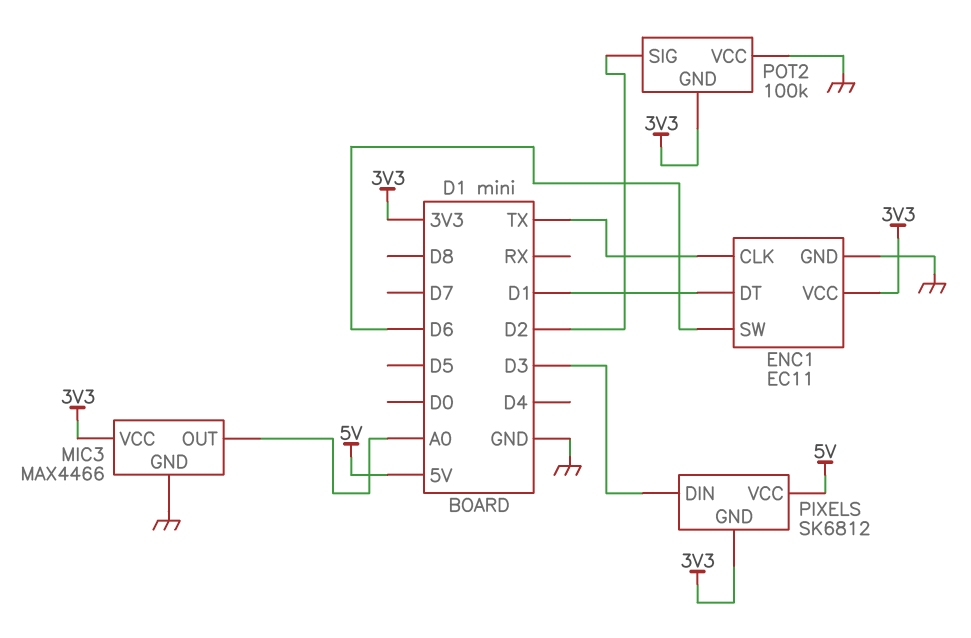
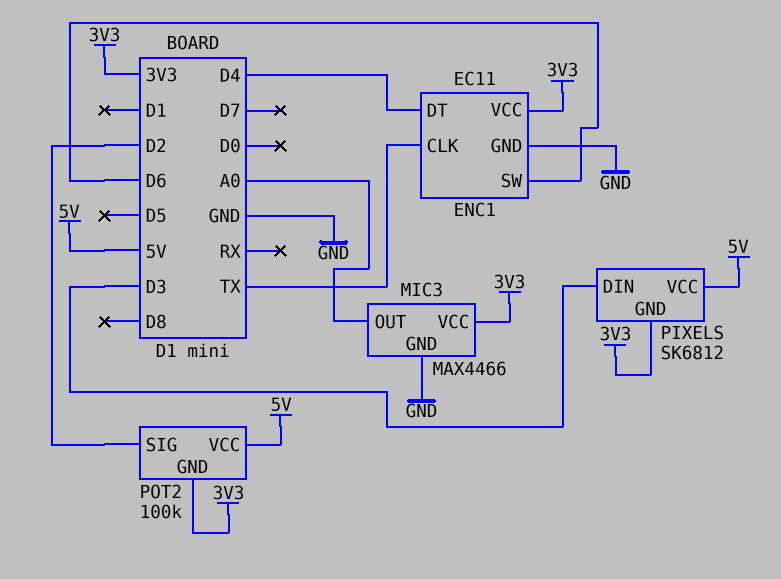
ENC1 pin DT: D1 -> D4
POT2 pin VCC: GND -> 5V

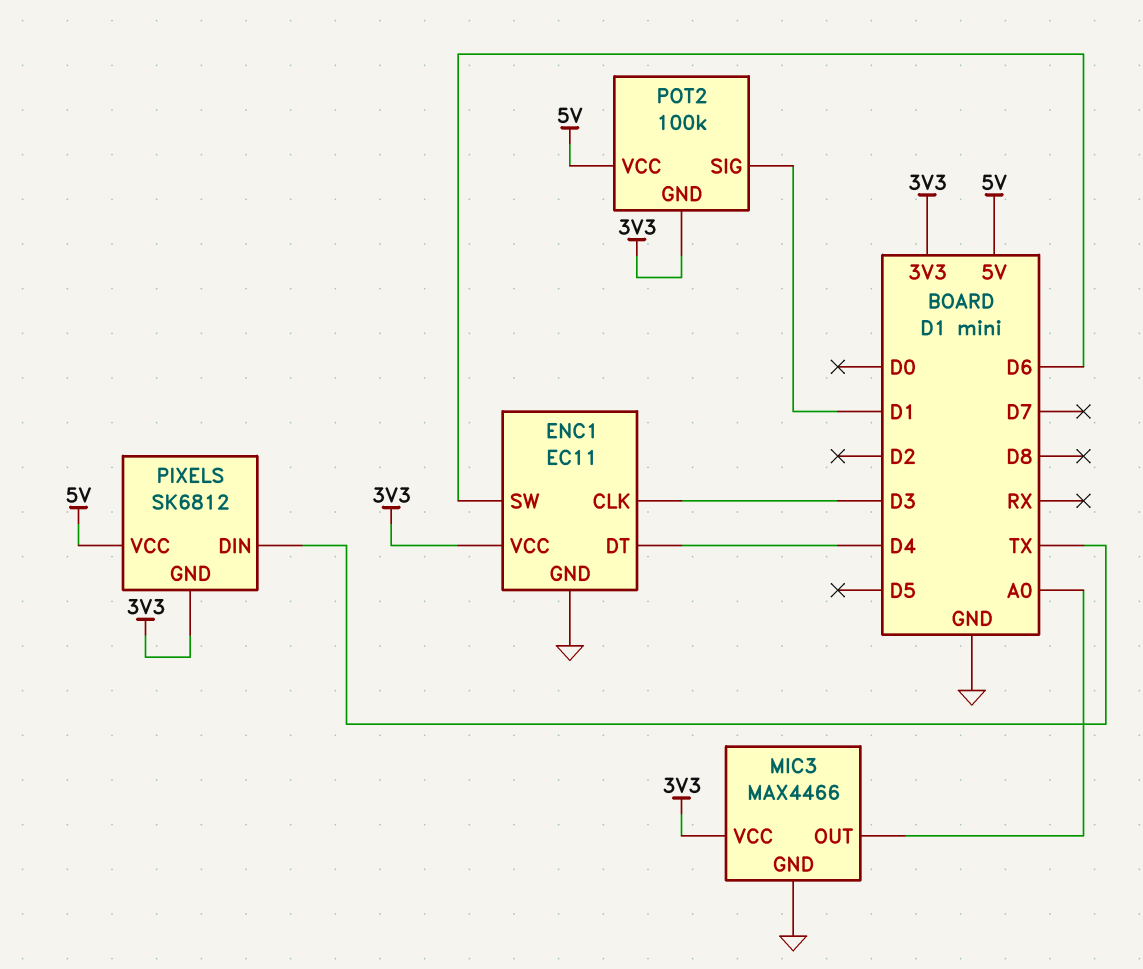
ENC1 pin CLK: TX -> D3
PIXELS pin DIN: D3 -> TX
POT2 pin SIG: D2 -> D1

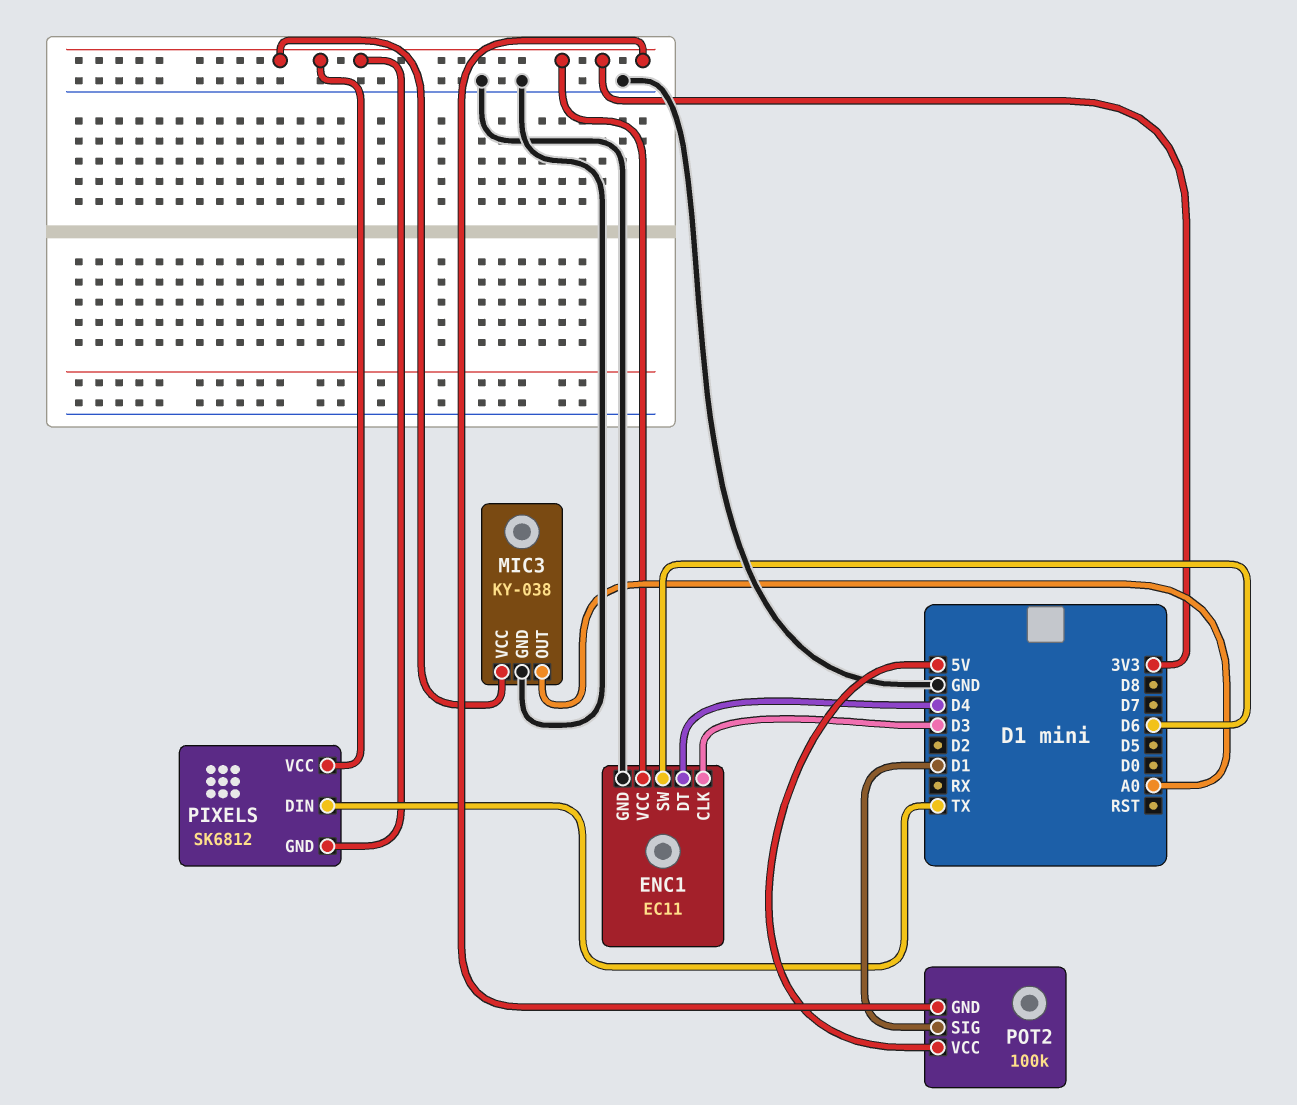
MIC3: MAX4466 -> KY-038
PIXELS pin VCC: 5V -> 3V3

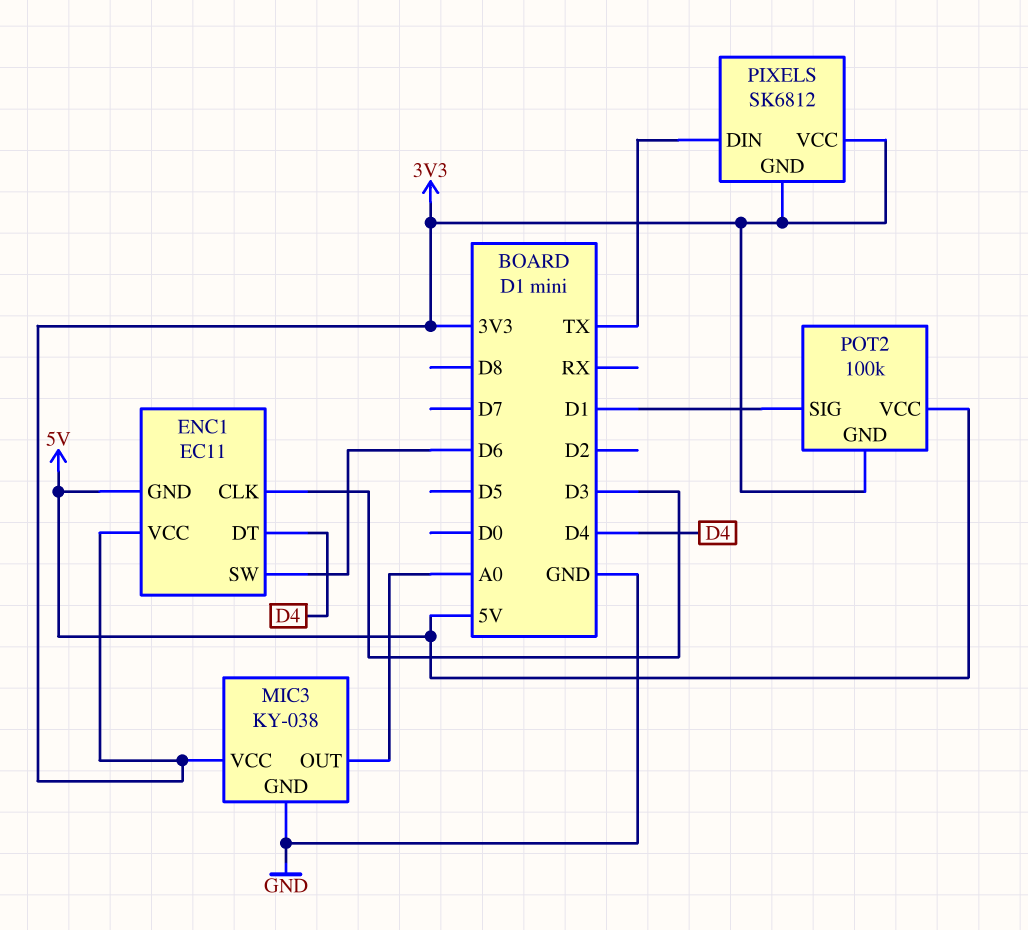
ENC1 pin GND: GND -> 5V

